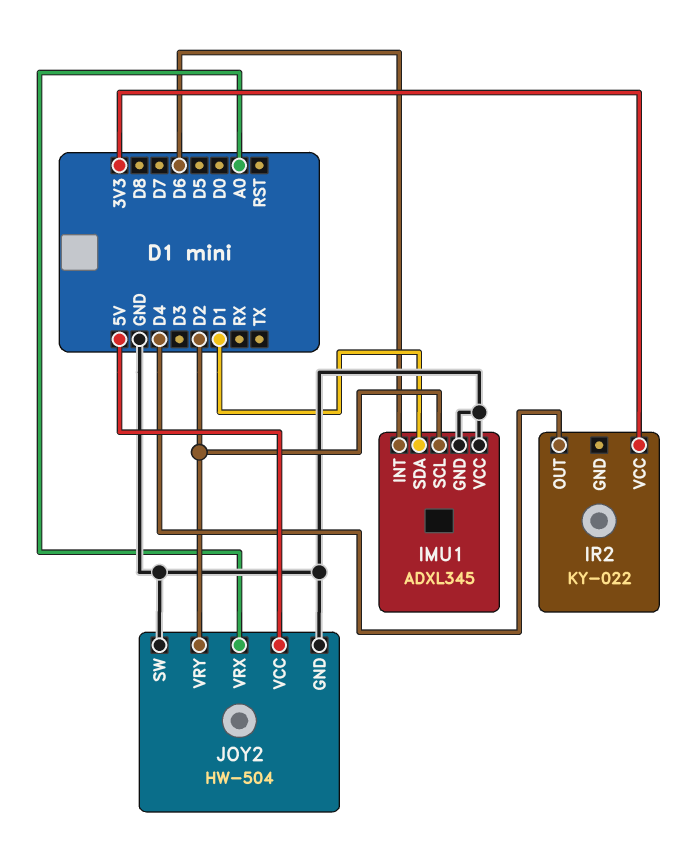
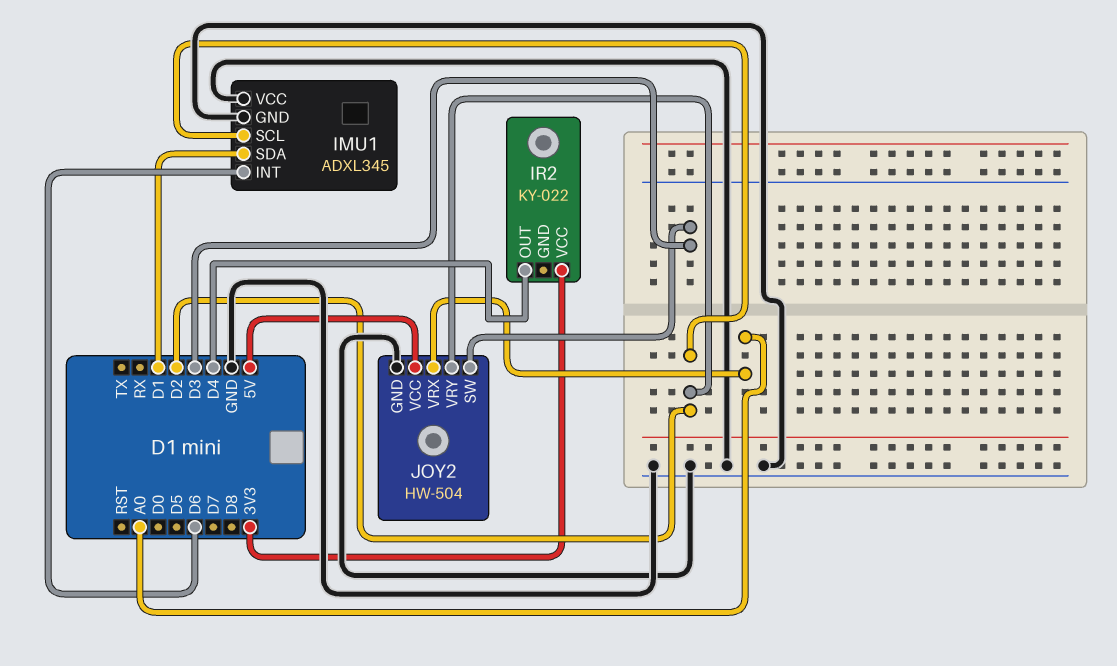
JOY2 pin SW: GND -> D3

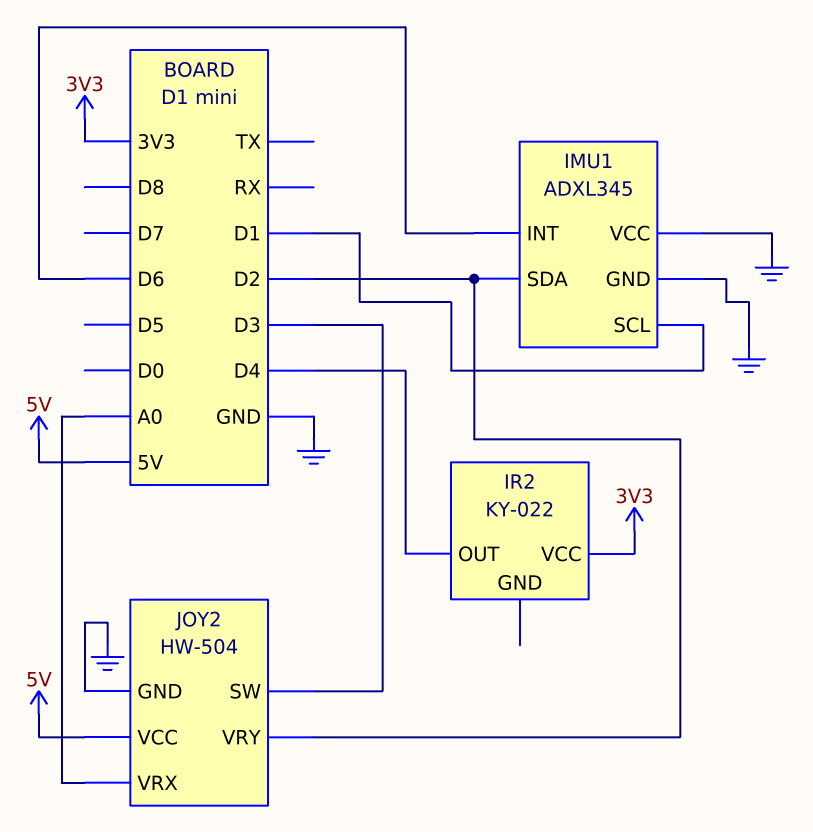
IMU1 pin SCL: D2 -> D1
IMU1 pin SDA: D1 -> D2

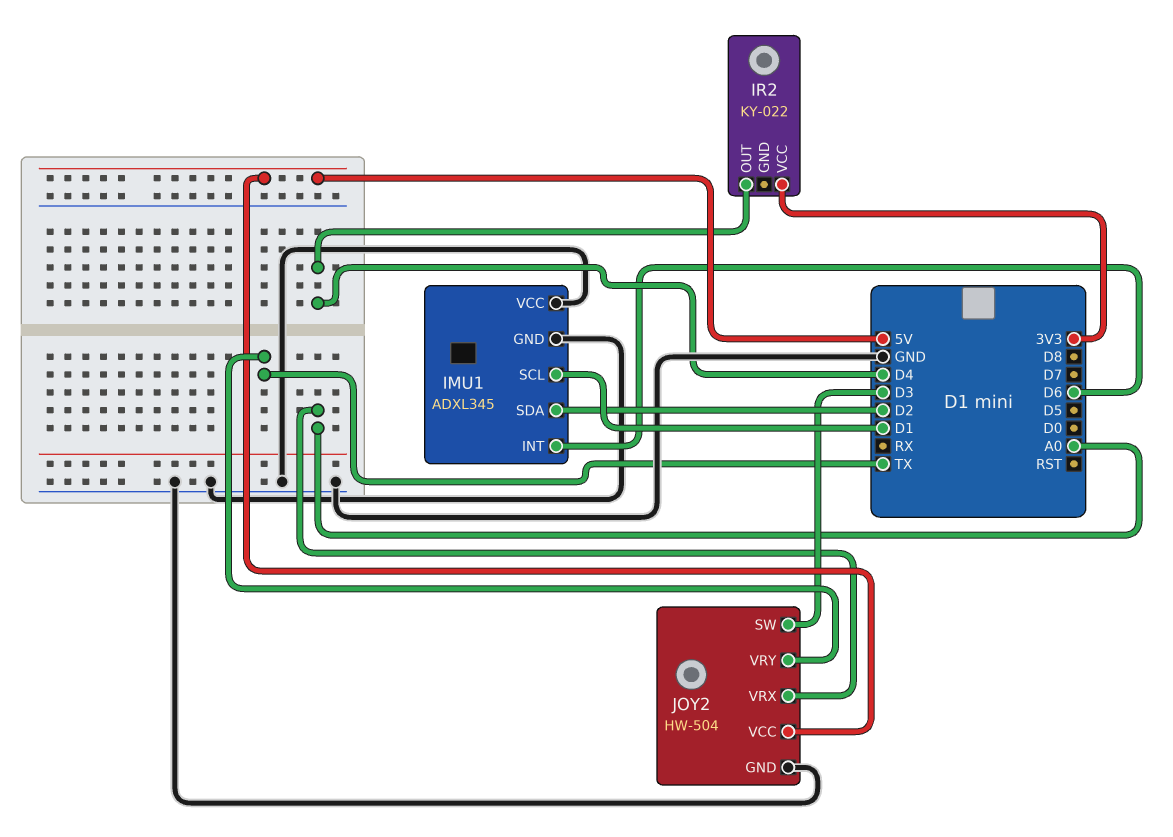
JOY2 pin VRY: D2 -> TX

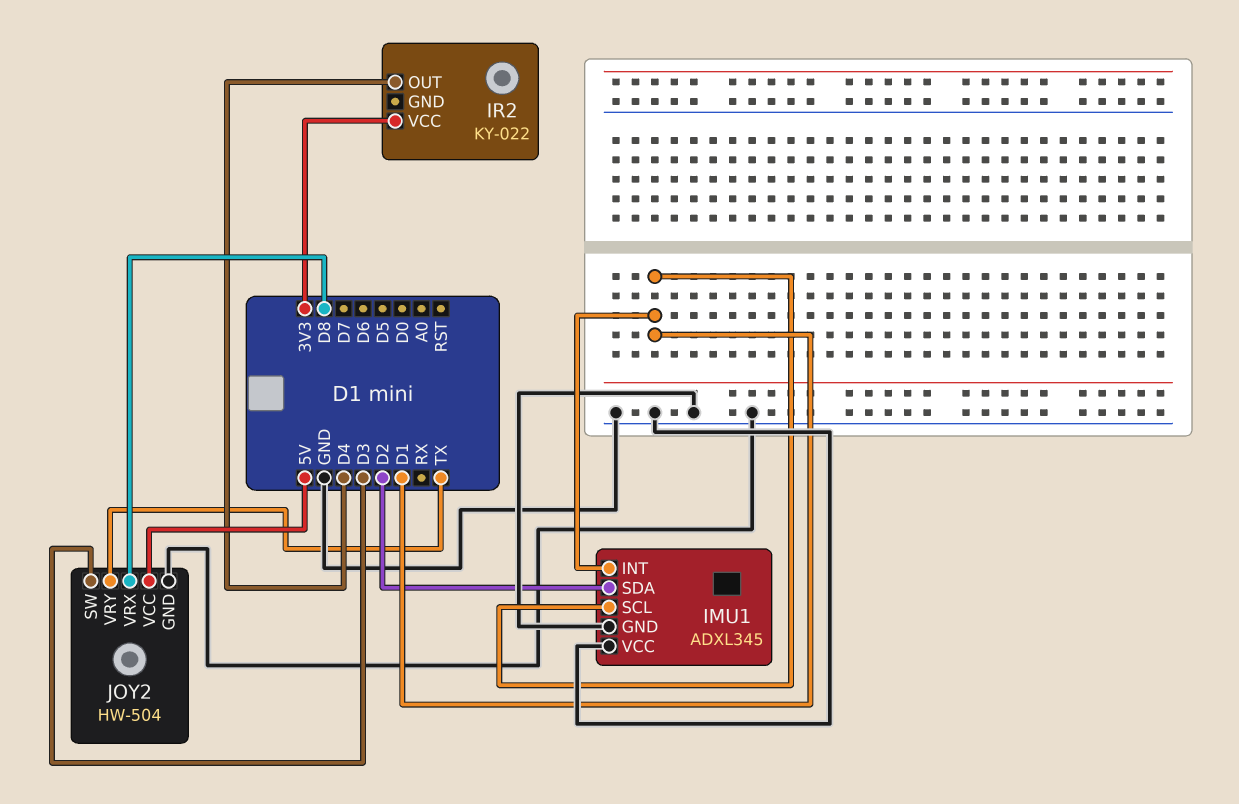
IMU1 pin INT: D6 -> D1
JOY2 pin VRX: A0 -> D8

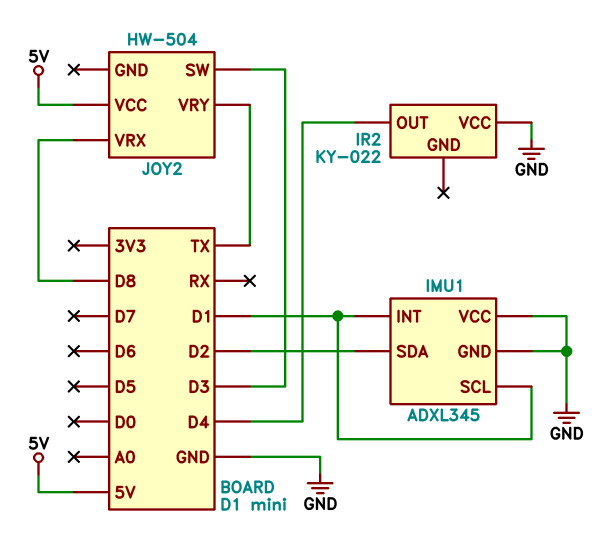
IR2 pin VCC: 3V3 -> GND
JOY2 pin GND: GND -> none

